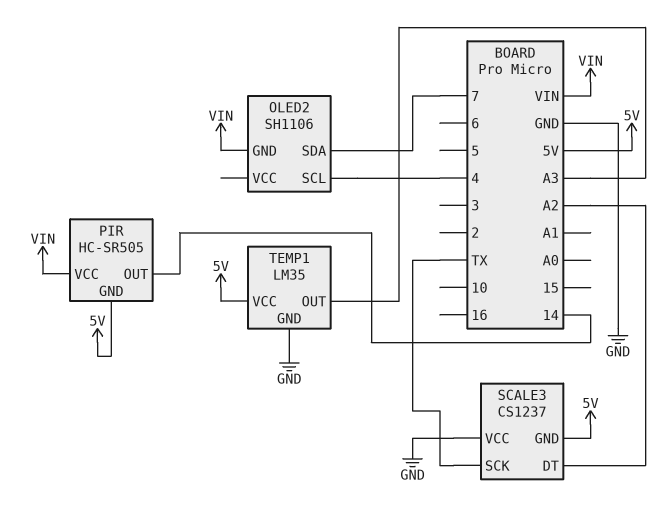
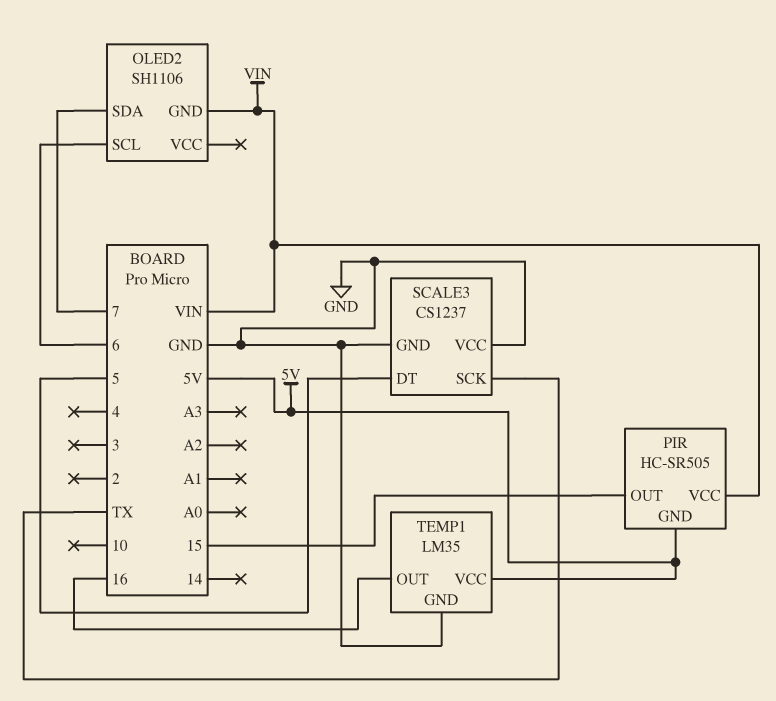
OLED2 pin SCL: 4 -> 6
PIR pin OUT: 14 -> 15
SCALE3 pin DT: A2 -> 5
SCALE3 pin GND: 5V -> GND
TEMP1 pin OUT: A3 -> 16

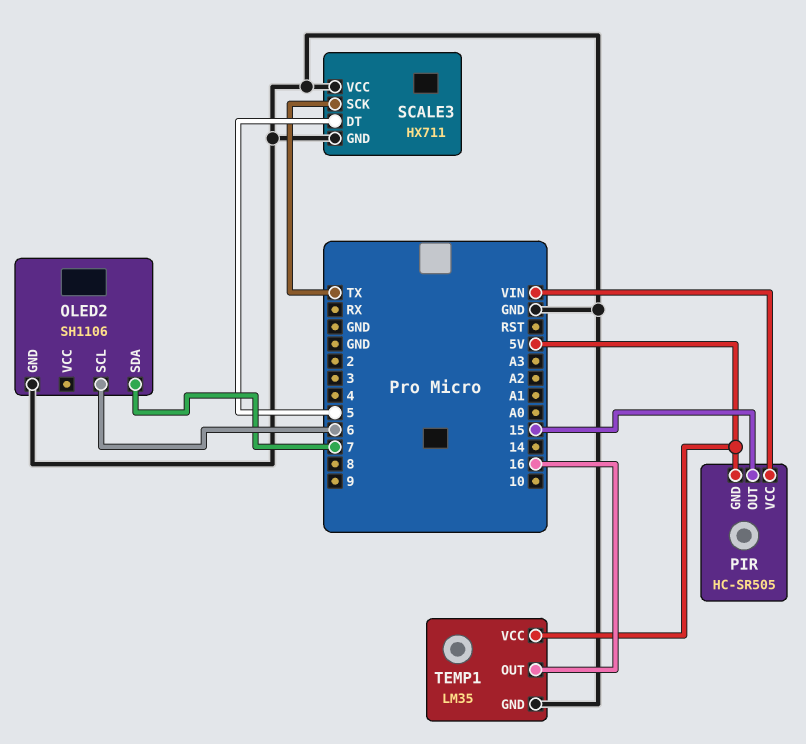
OLED2 pin GND: VIN -> GND
SCALE3: CS1237 -> HX711

